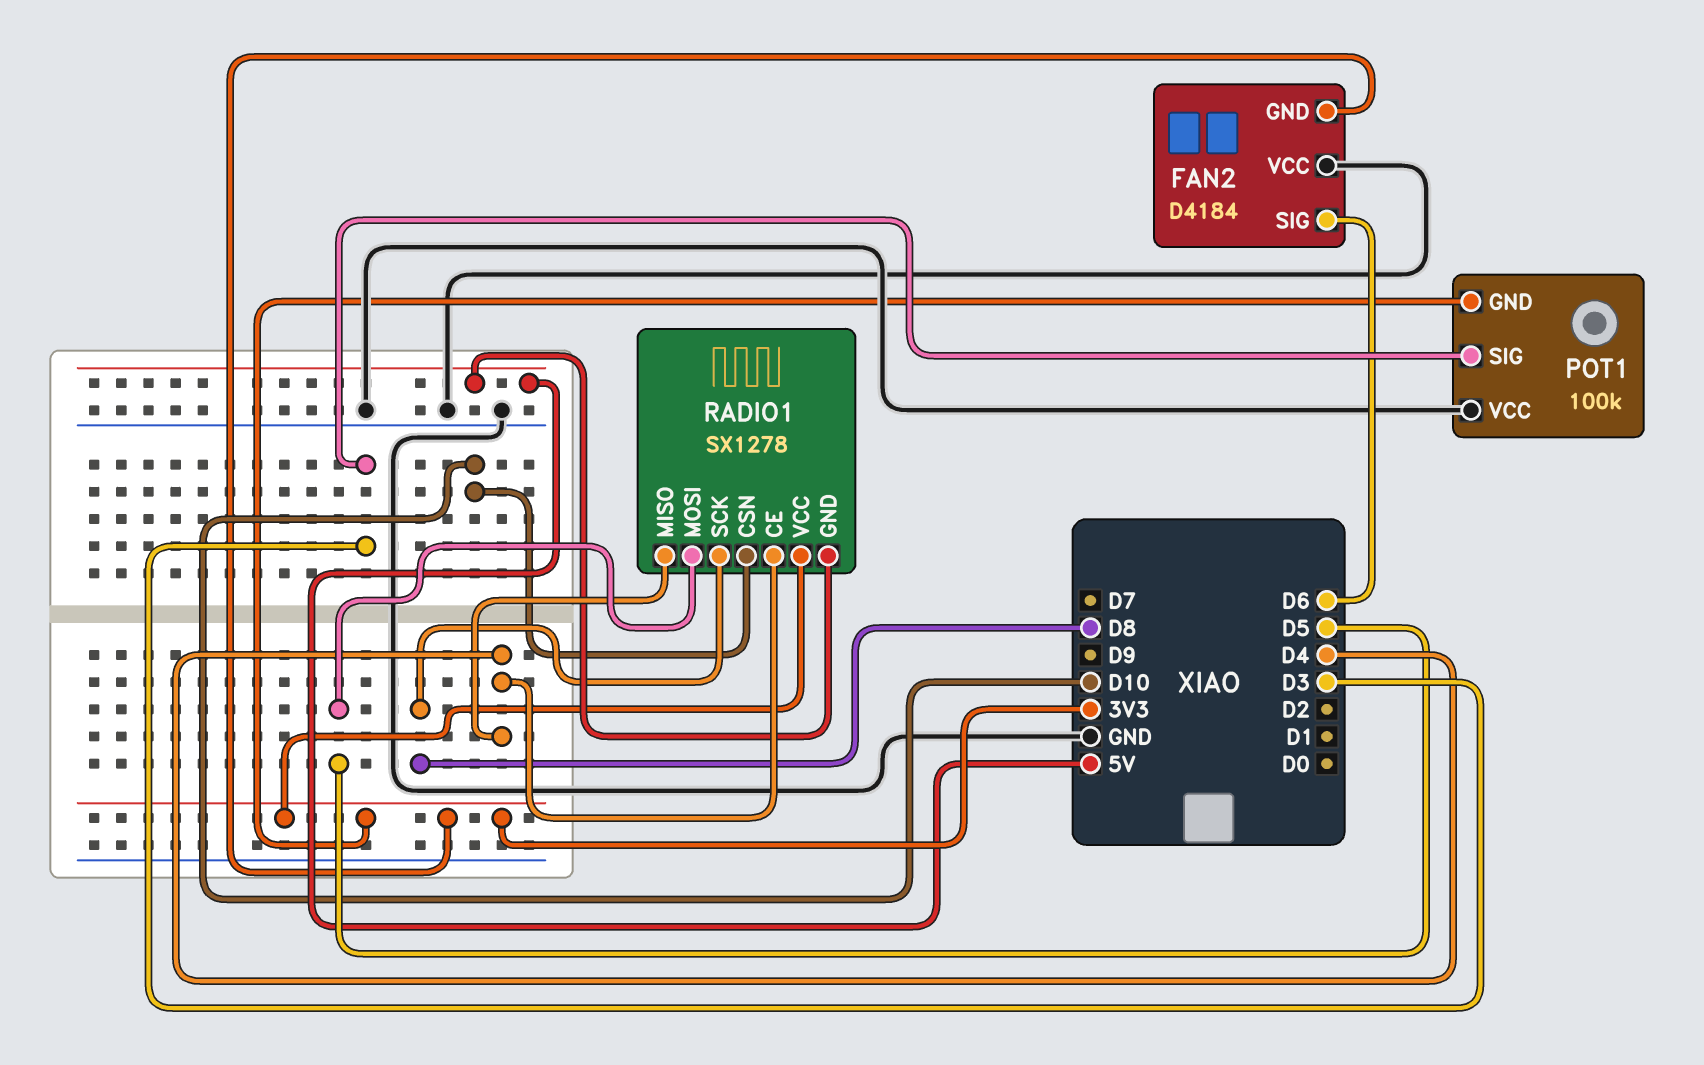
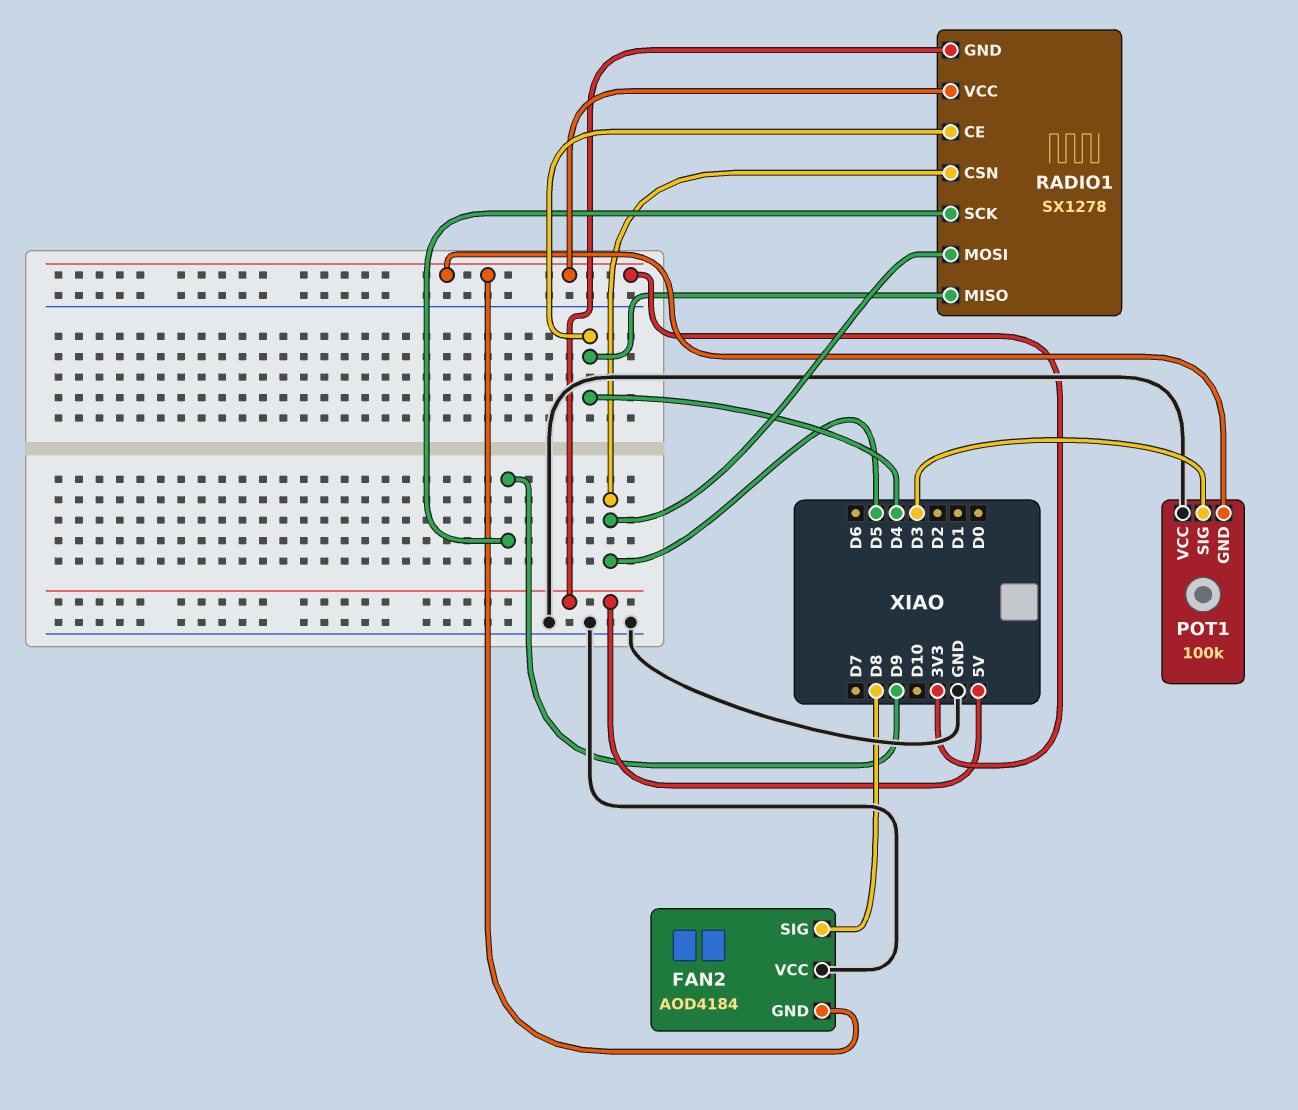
FAN2: D4184 -> AOD4184
FAN2 pin SIG: D6 -> D8
RADIO1 pin CSN: D10 -> D5
RADIO1 pin SCK: D8 -> D9

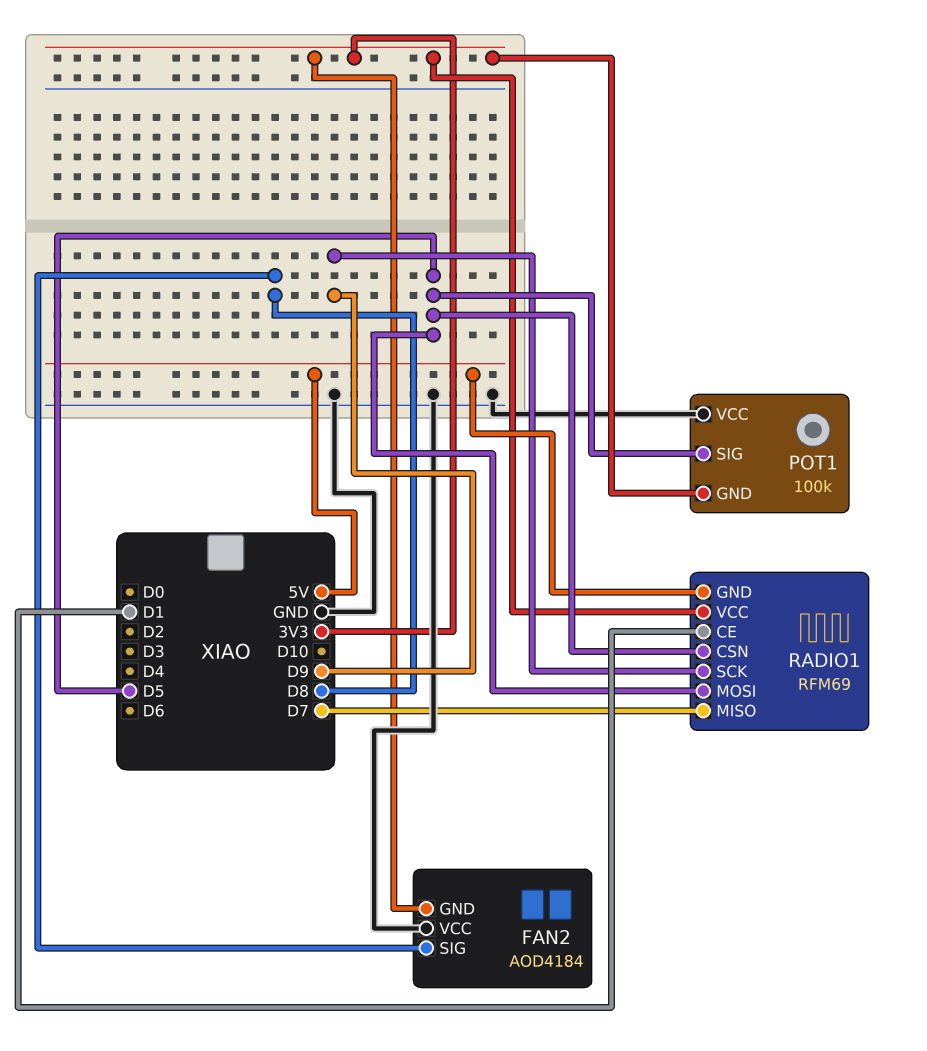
POT1 pin SIG: D3 -> D5
RADIO1: SX1278 -> RFM69
RADIO1 pin CE: D4 -> D1
RADIO1 pin MISO: D4 -> D7

